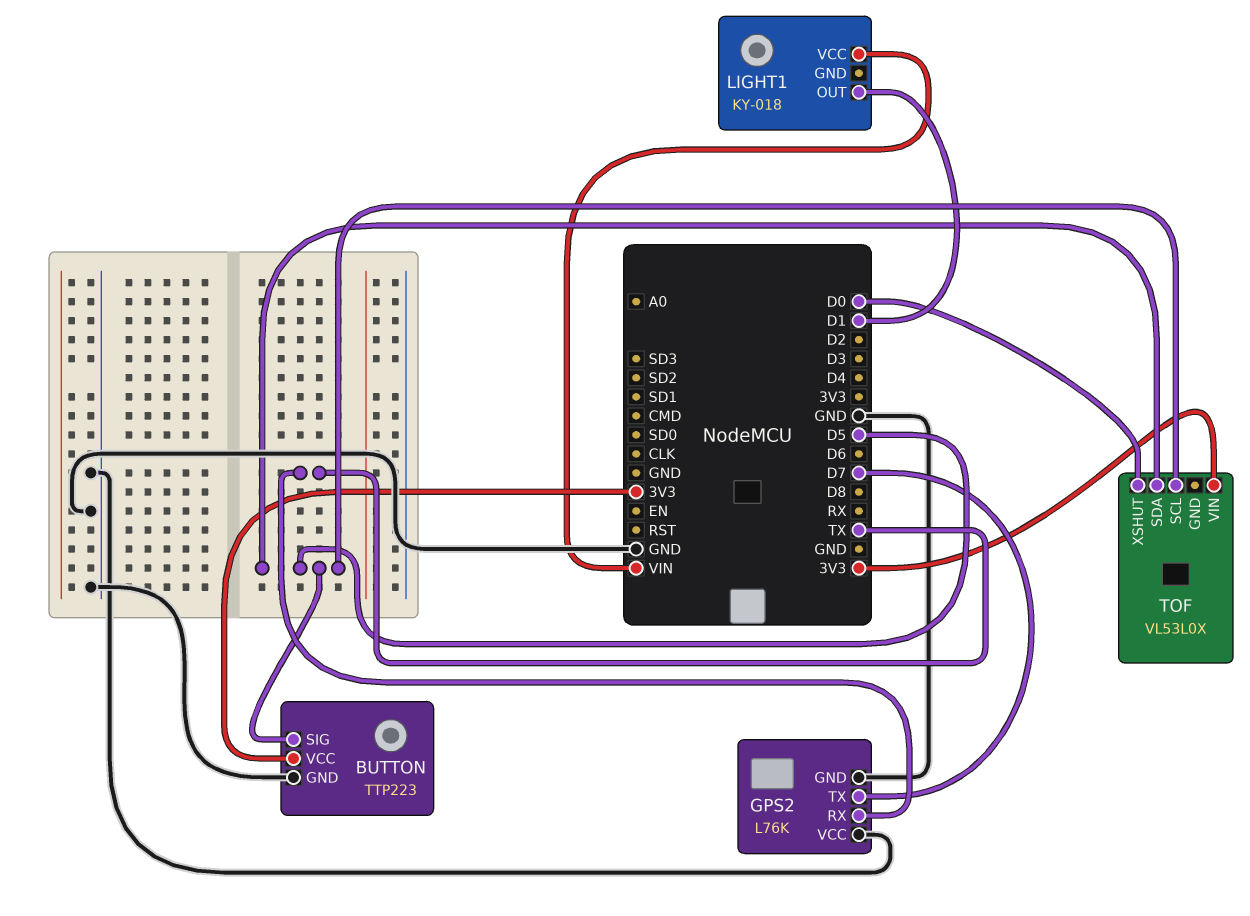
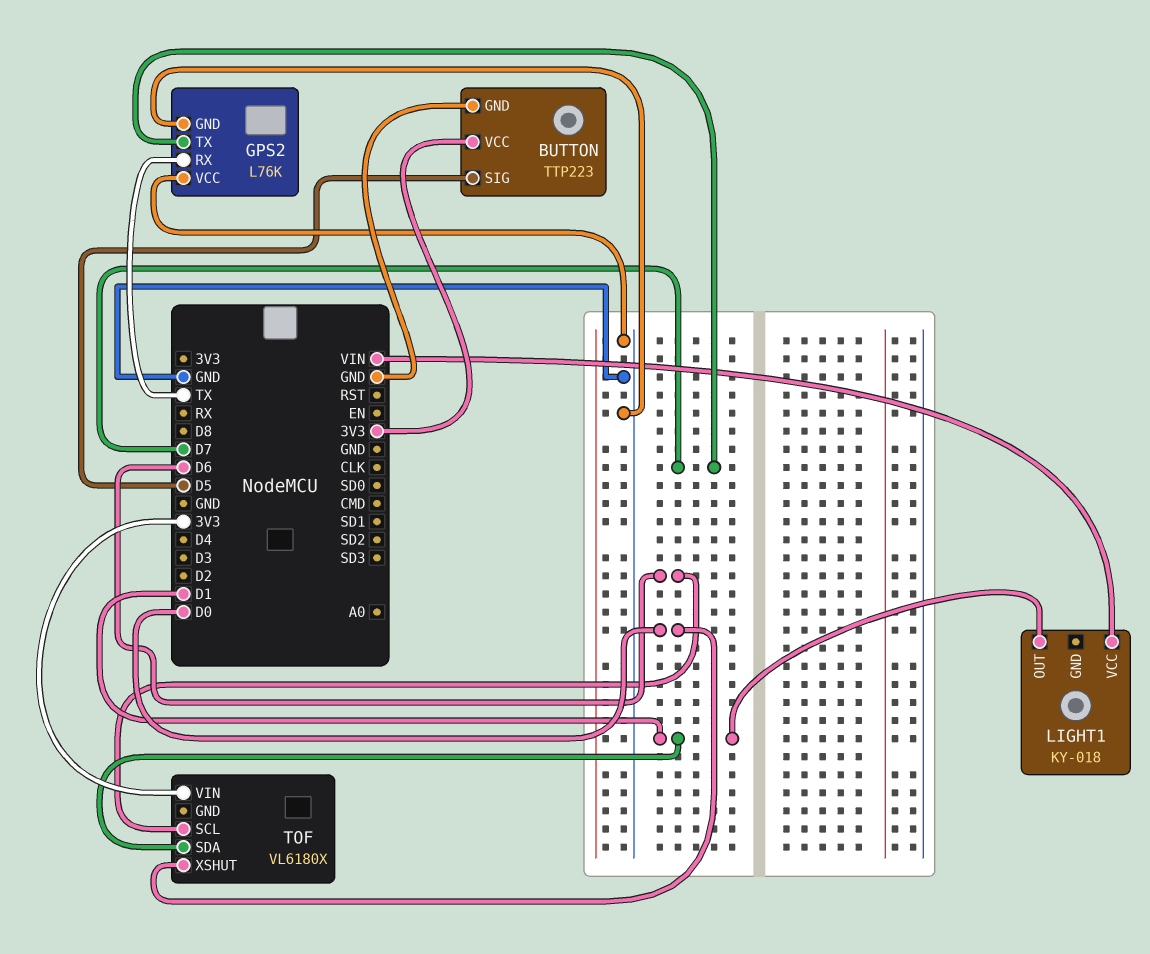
TOF: VL53L0X -> VL6180X
TOF pin SCL: D5 -> D6
TOF pin SDA: D5 -> D1

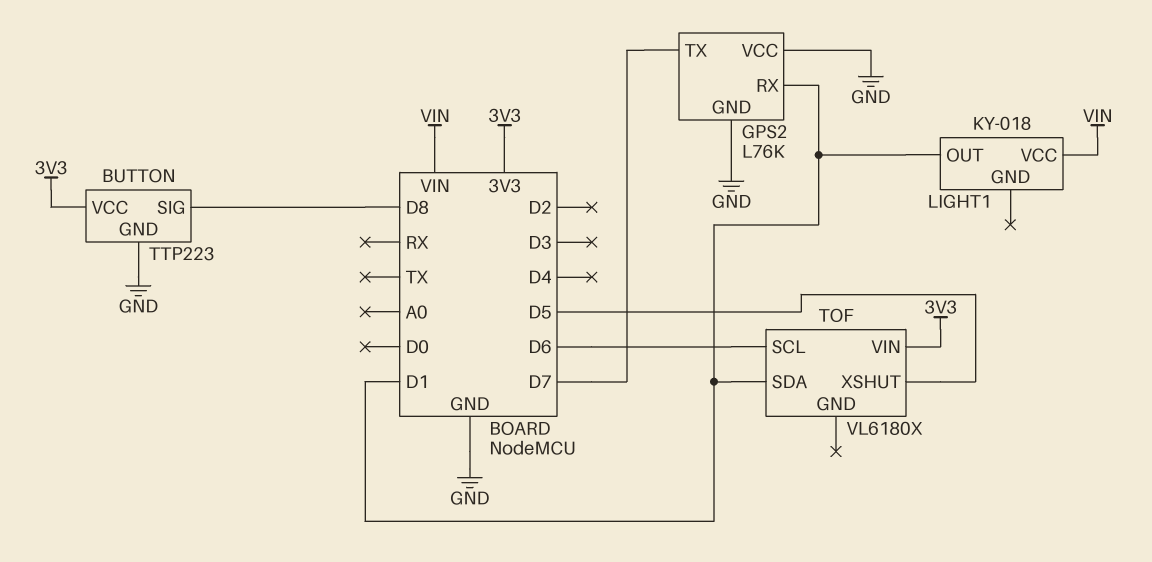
BUTTON pin SIG: D5 -> D8
GPS2 pin RX: TX -> D1
TOF pin XSHUT: D0 -> D5

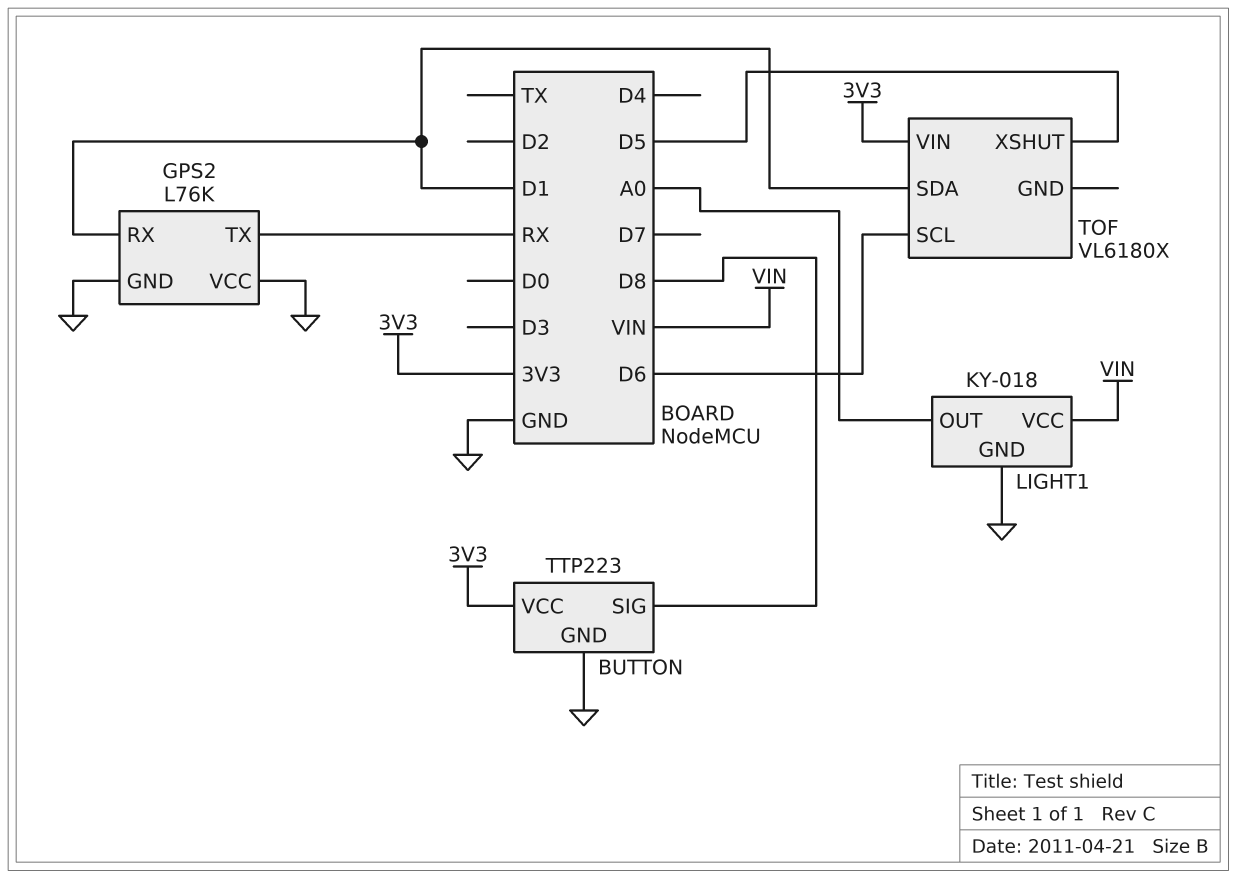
GPS2 pin TX: D7 -> RX
LIGHT1 pin GND: none -> GND
LIGHT1 pin OUT: D1 -> A0

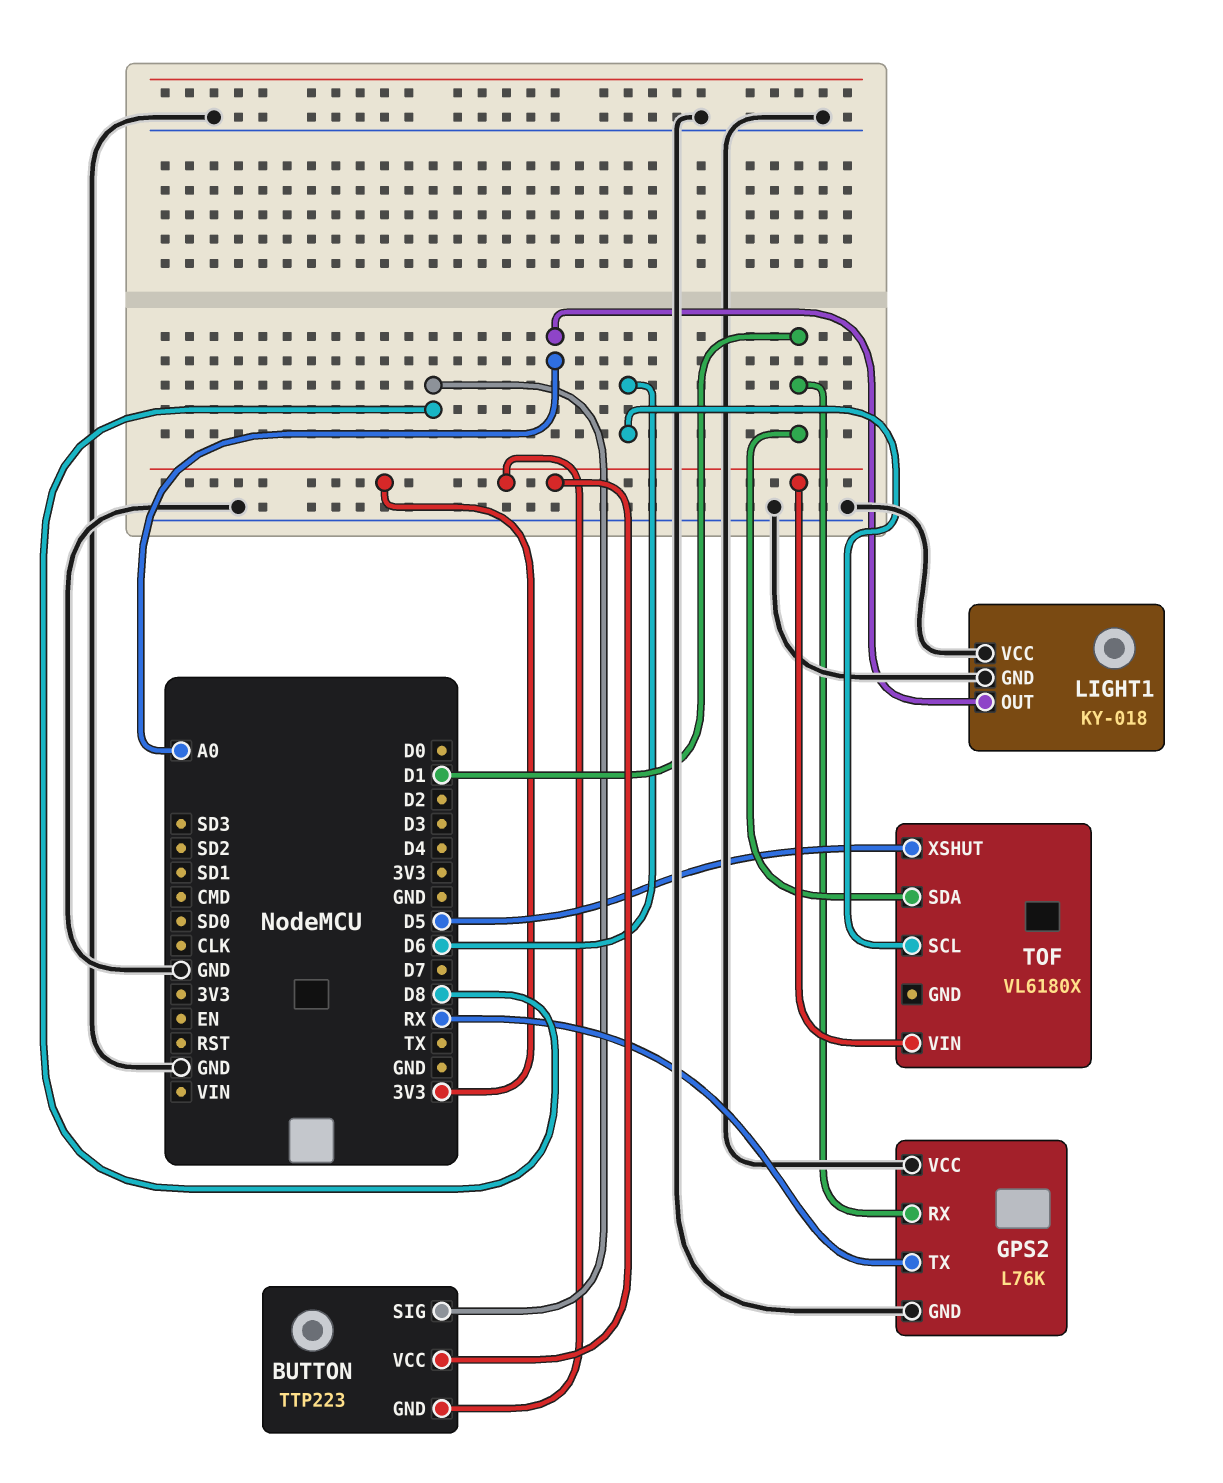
BUTTON pin GND: GND -> 3V3
LIGHT1 pin VCC: VIN -> GND

